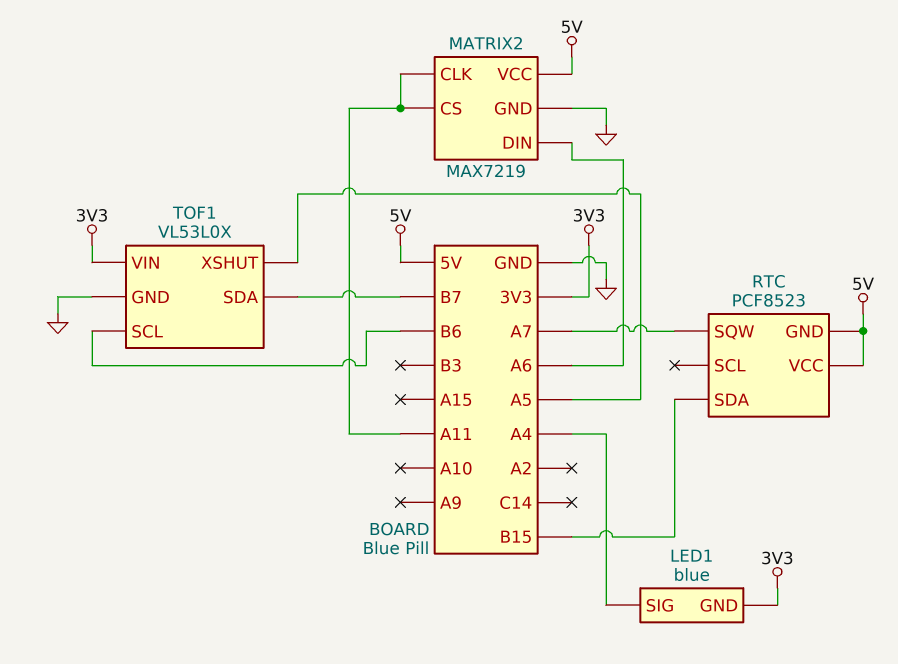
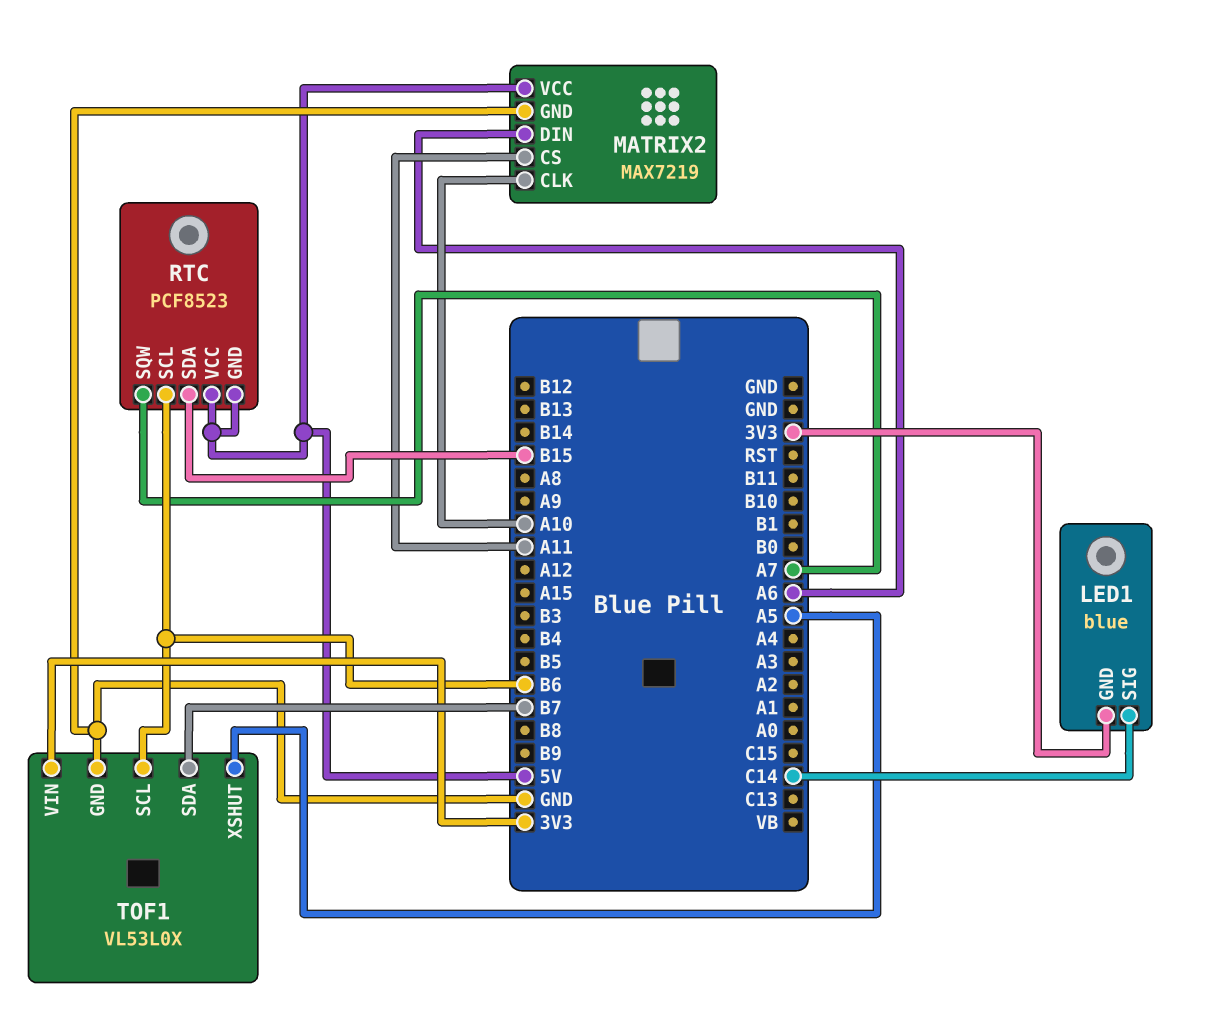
LED1 pin SIG: A4 -> C14
MATRIX2 pin CLK: A11 -> A10
RTC pin SCL: none -> B6

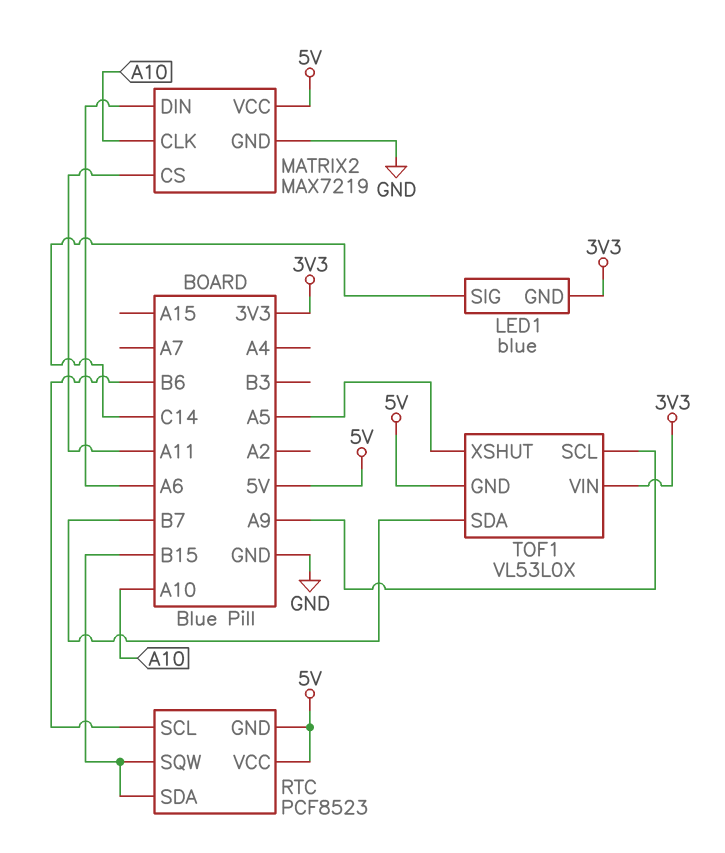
RTC pin SQW: A7 -> B15
TOF1 pin GND: GND -> 5V
TOF1 pin SCL: B6 -> A9

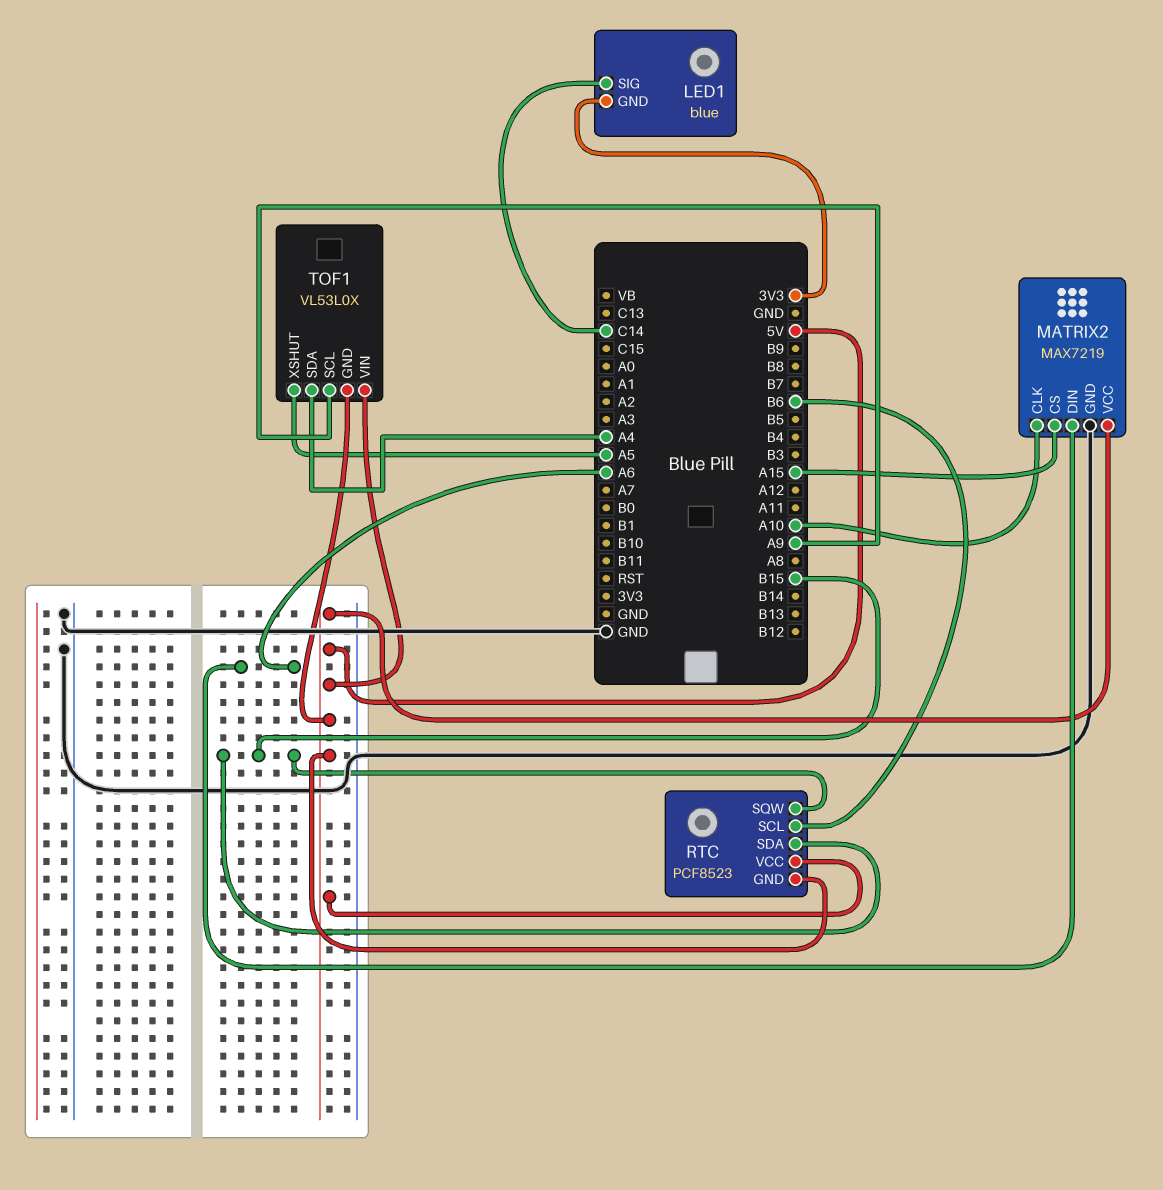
MATRIX2 pin CS: A11 -> A15
TOF1 pin SDA: B7 -> A4
TOF1 pin VIN: 3V3 -> 5V

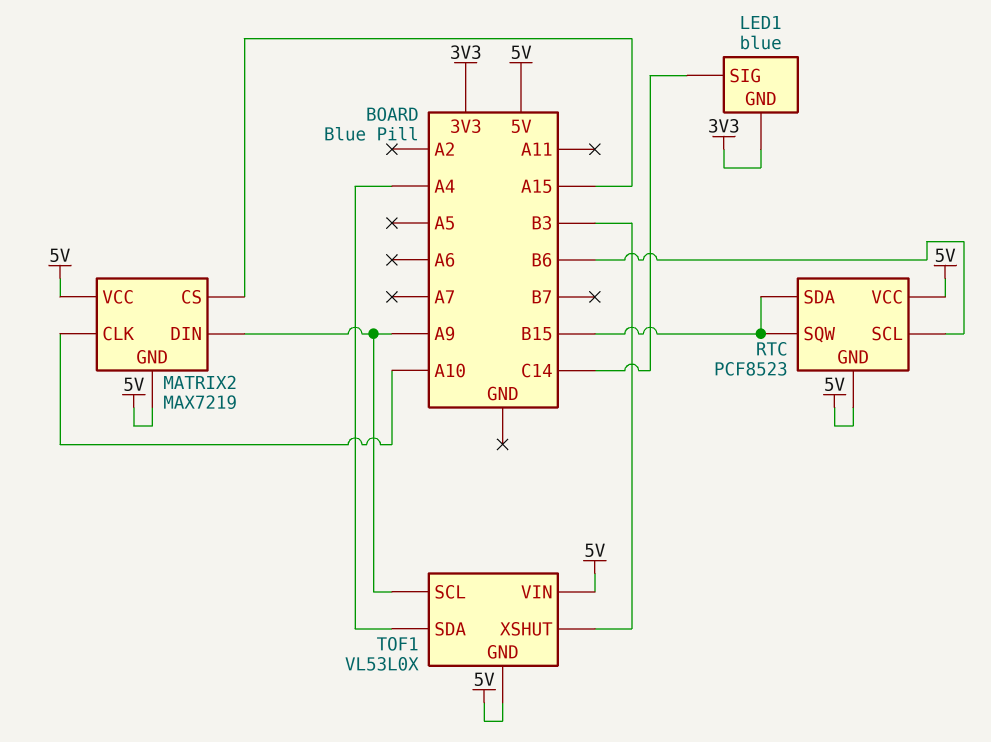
MATRIX2 pin DIN: A6 -> A9
MATRIX2 pin GND: GND -> 5V
TOF1 pin XSHUT: A5 -> B3

